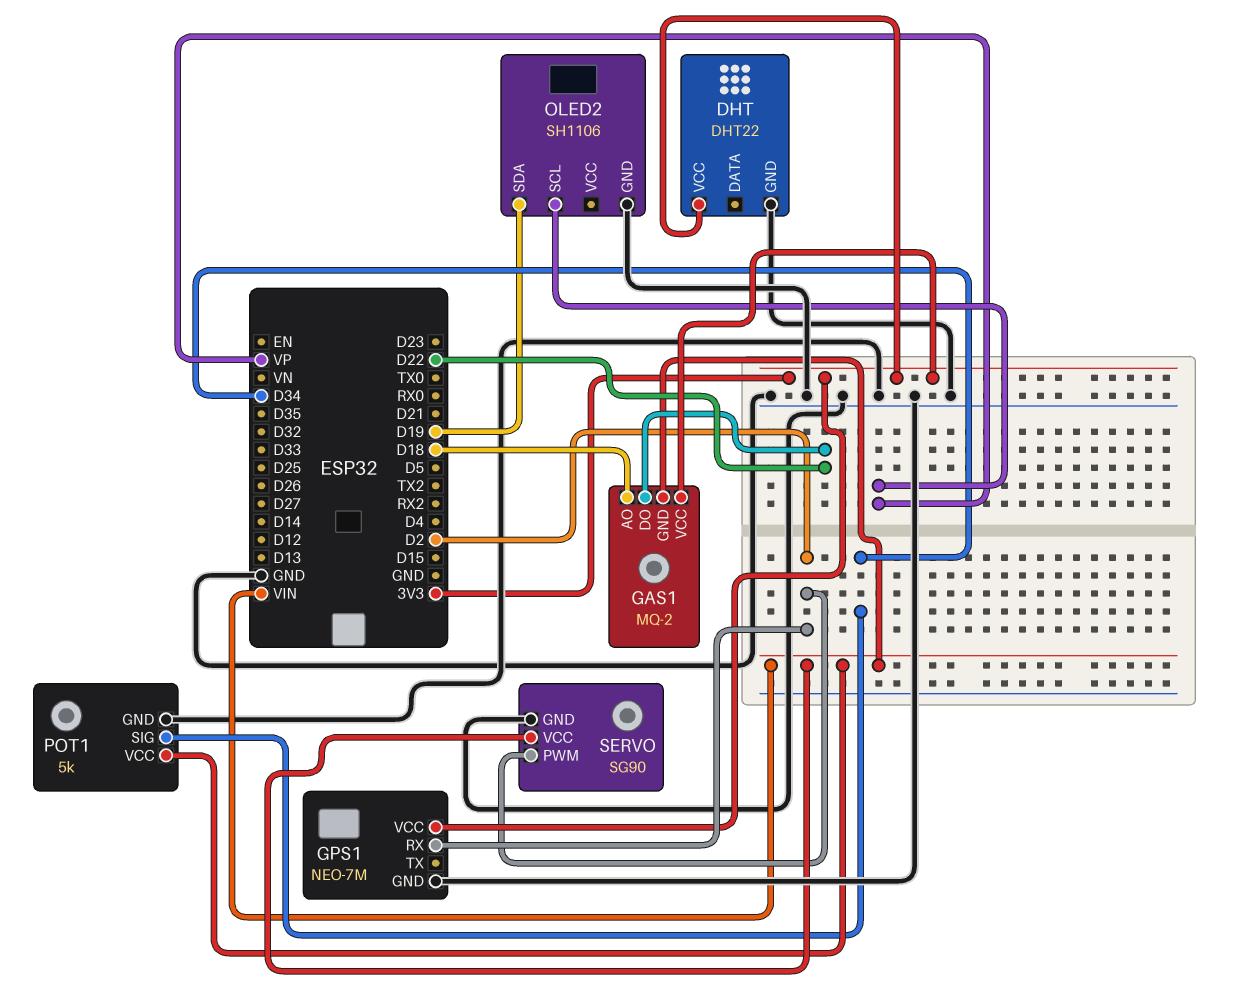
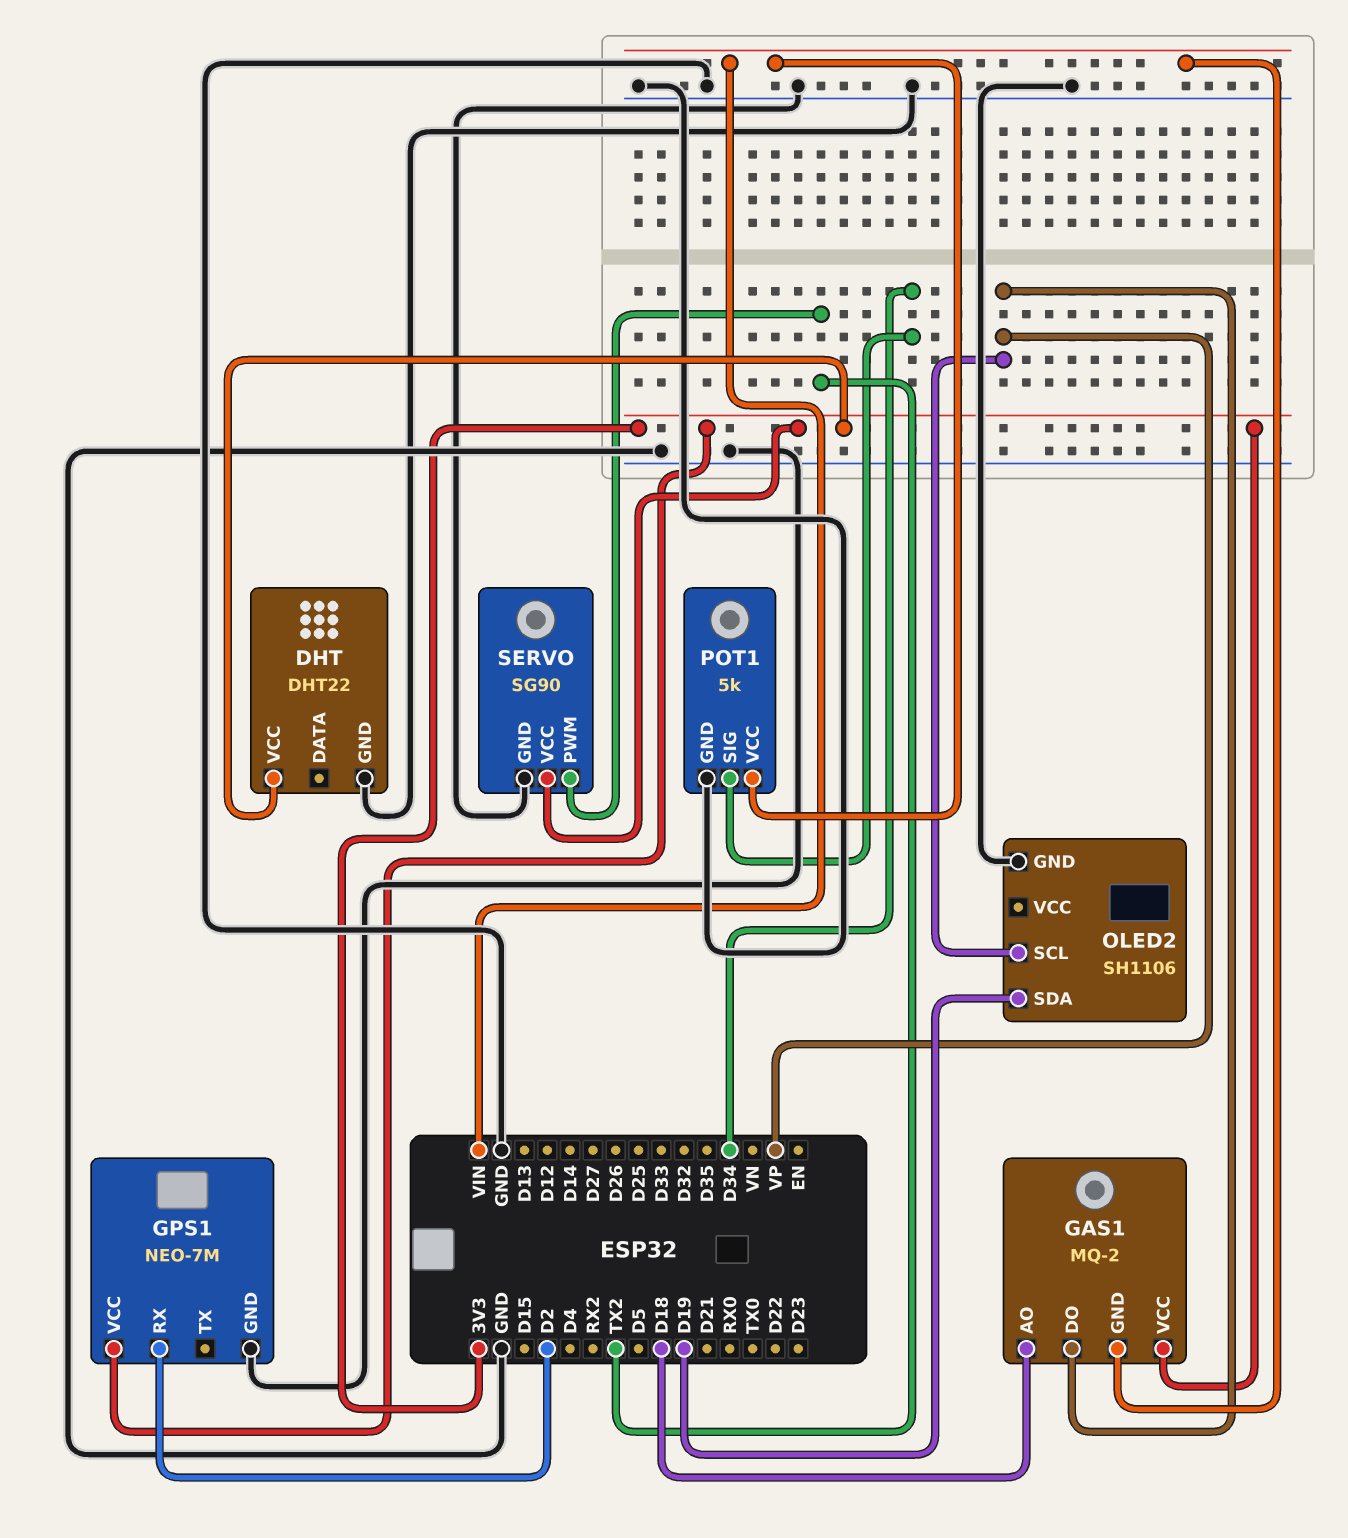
GAS1 pin DO: D22 -> VP
SERVO pin PWM: D2 -> TX2
SERVO pin VCC: VIN -> 3V3

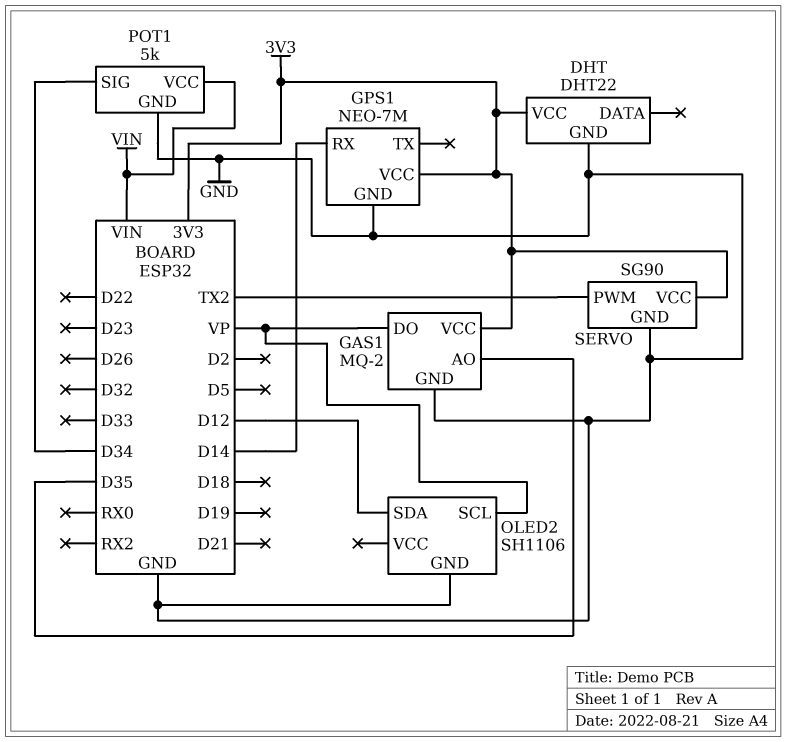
GAS1 pin AO: D18 -> D35
GAS1 pin GND: VIN -> GND
GPS1 pin RX: D2 -> D14
OLED2 pin SDA: D19 -> D12

